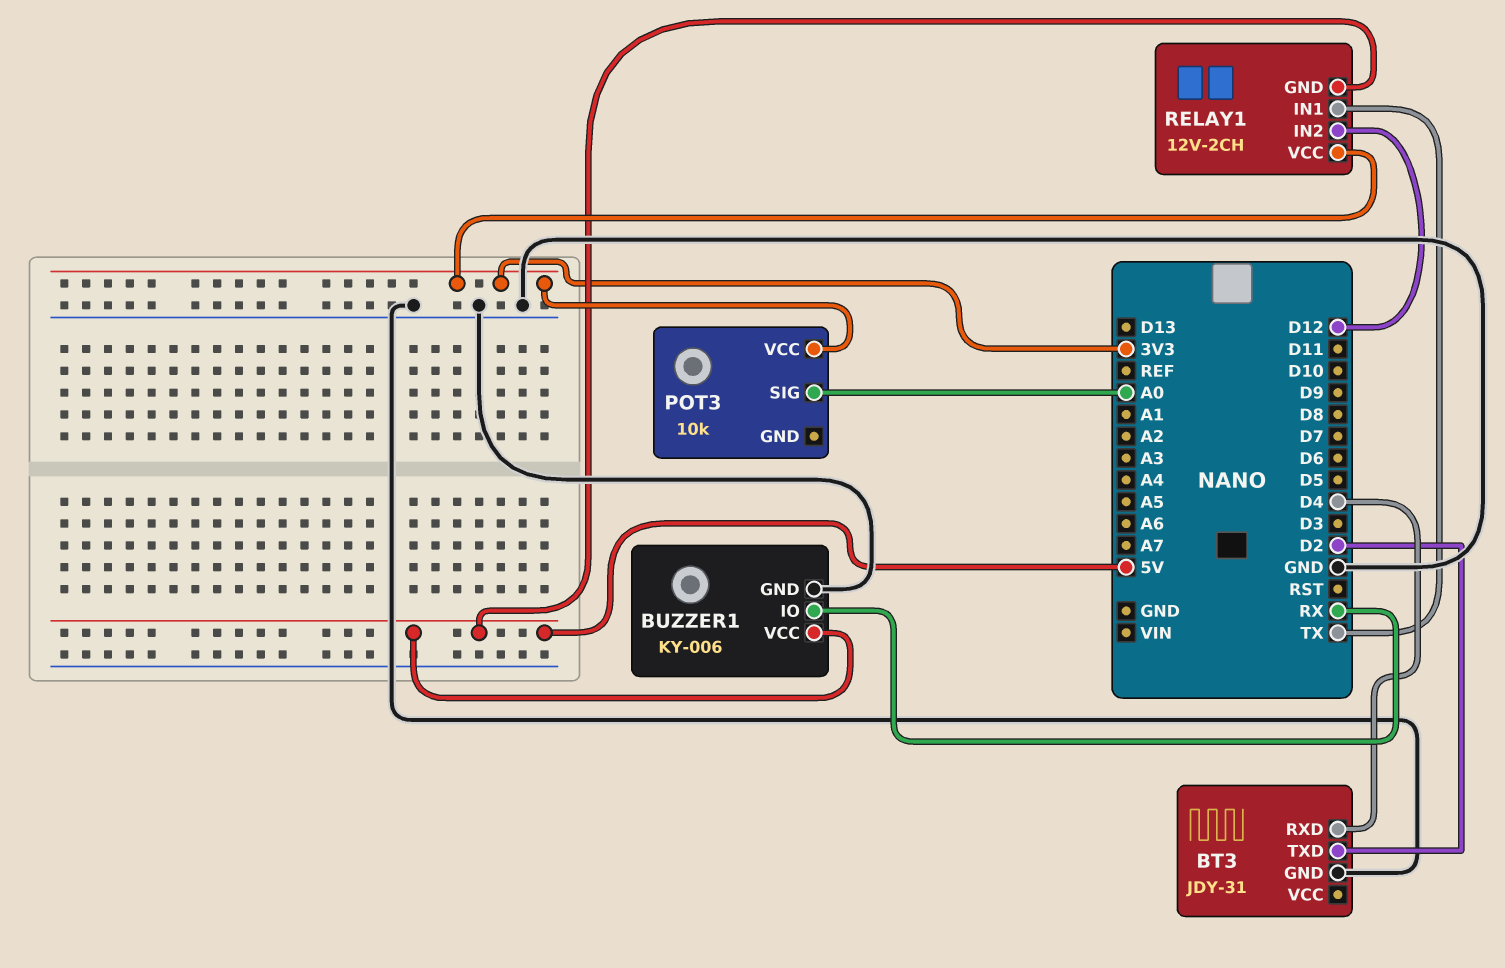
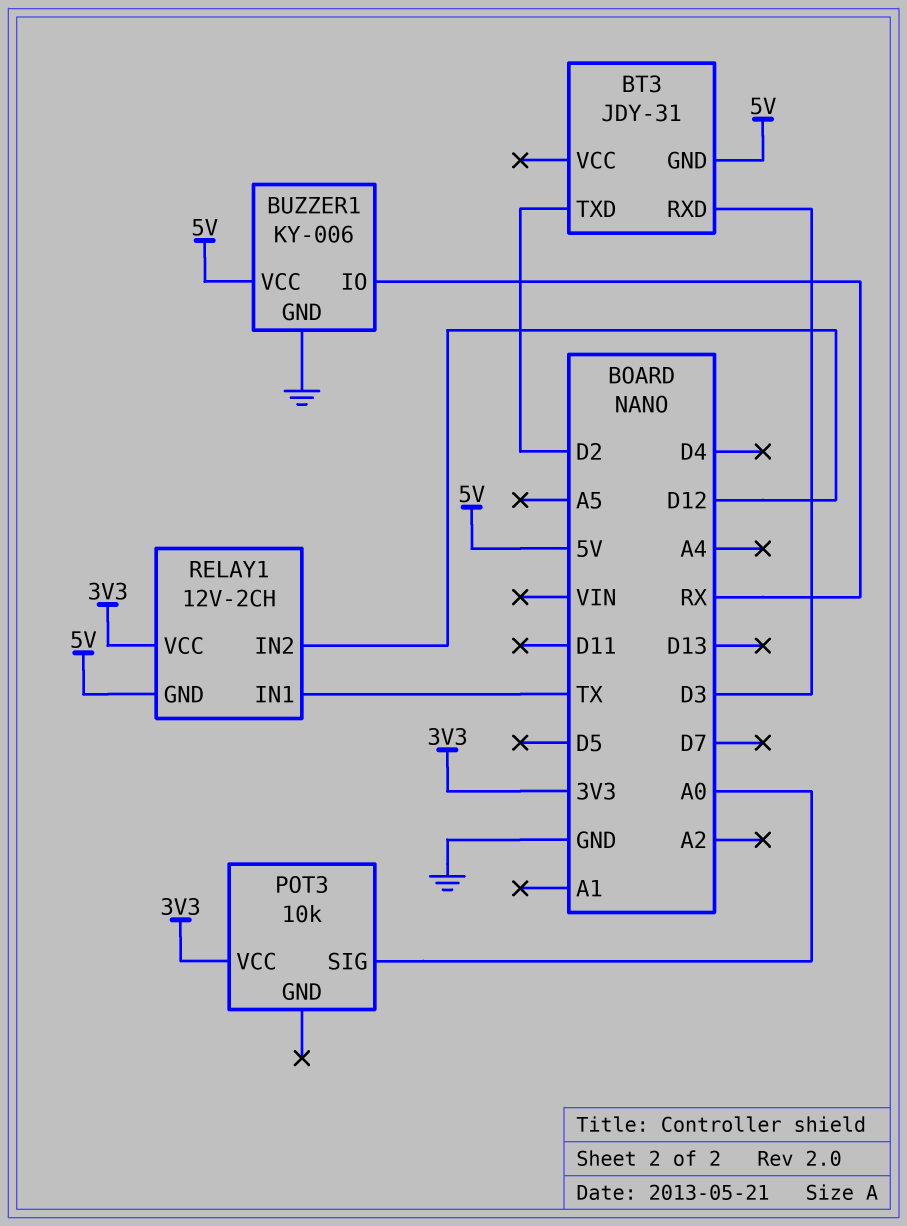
BT3 pin GND: GND -> 5V
BT3 pin RXD: D4 -> D3

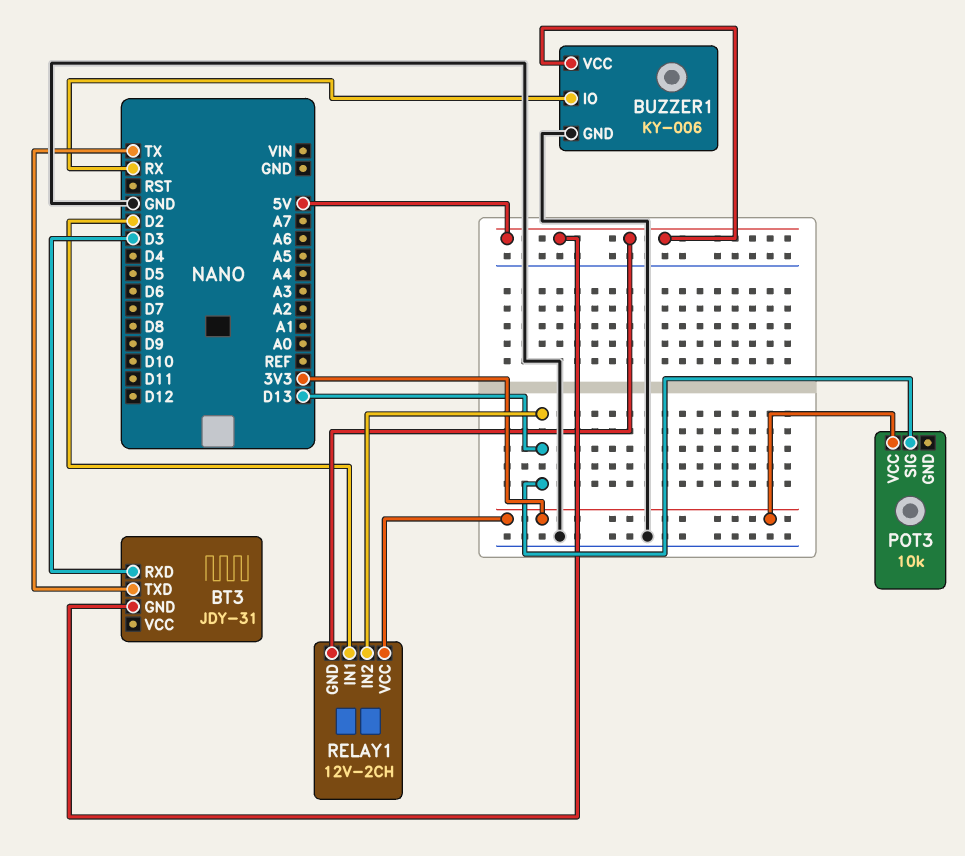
BT3 pin TXD: D2 -> TX
POT3 pin SIG: A0 -> D13
RELAY1 pin IN1: TX -> D2
RELAY1 pin IN2: D12 -> D13

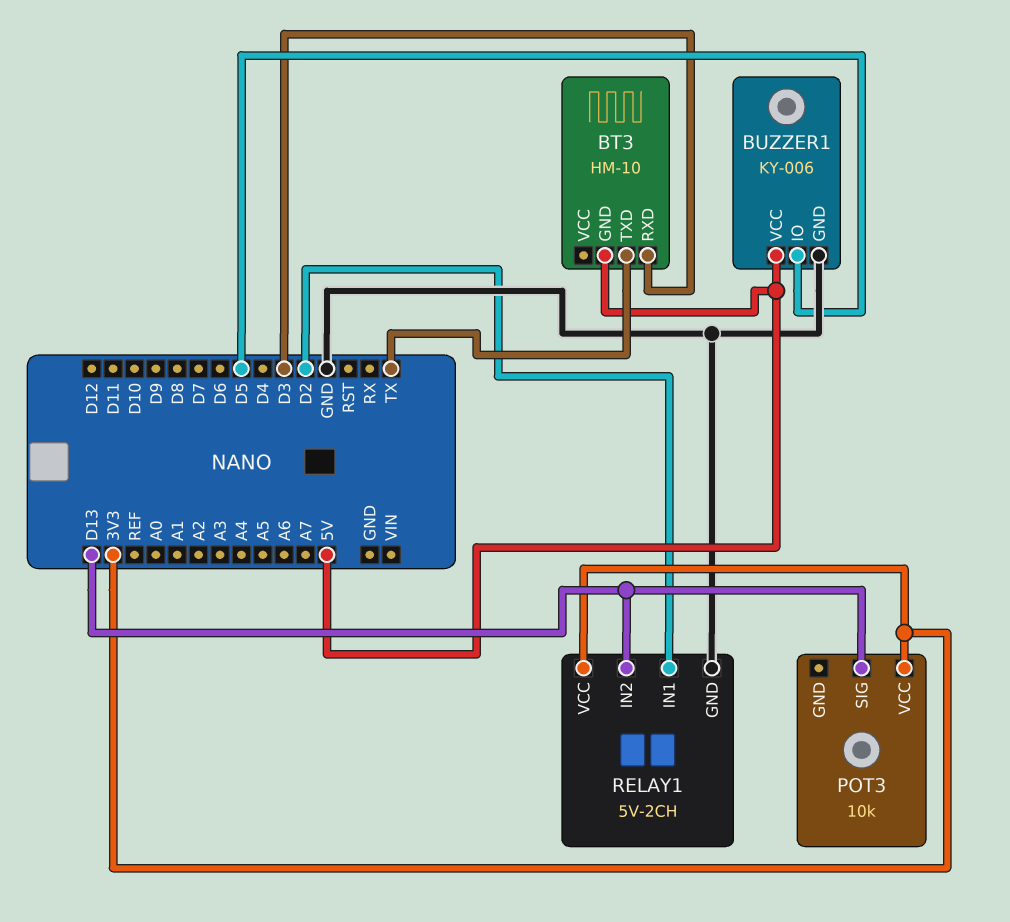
BT3: JDY-31 -> HM-10
BUZZER1 pin IO: RX -> D5
RELAY1: 12V-2CH -> 5V-2CH
RELAY1 pin GND: 5V -> GND

